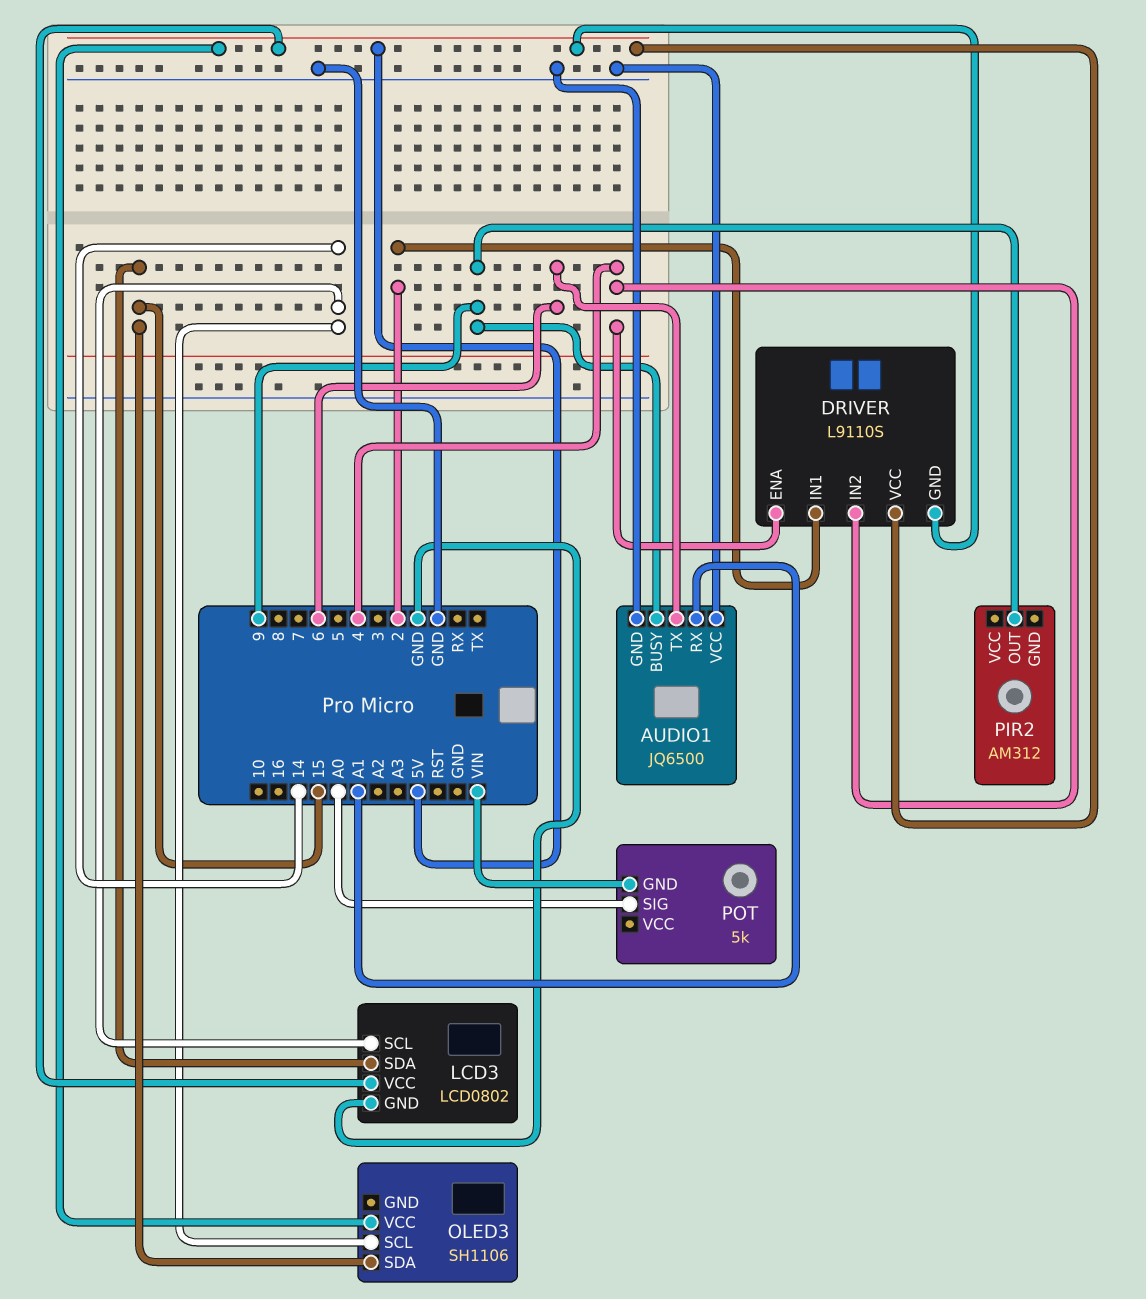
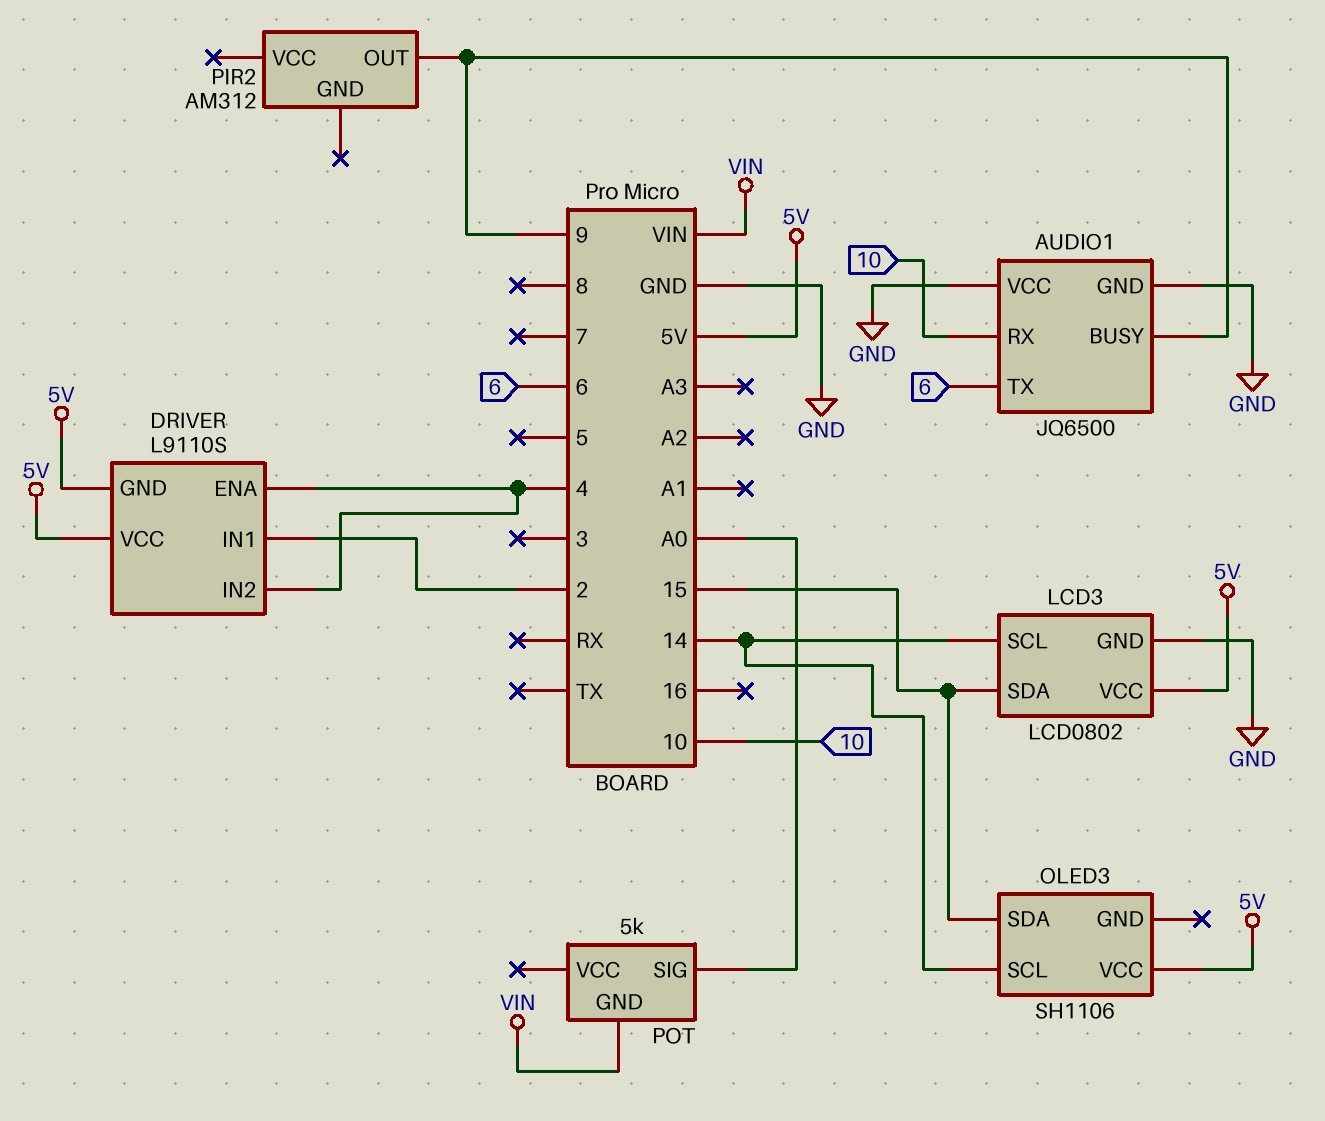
AUDIO1 pin RX: A1 -> 10

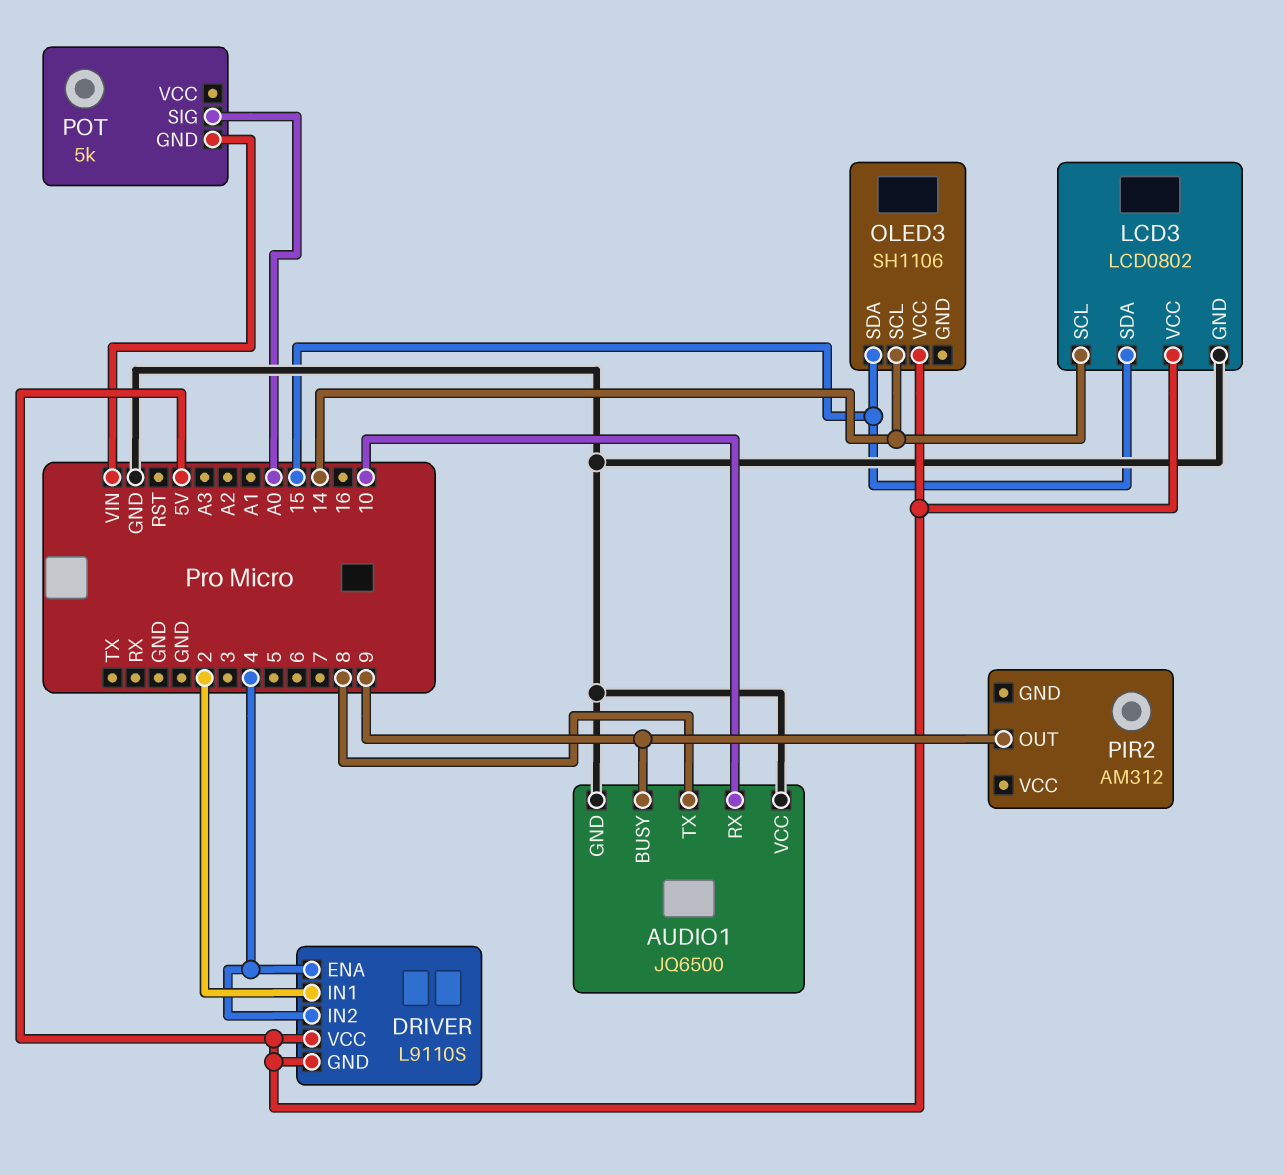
AUDIO1 pin TX: 6 -> 8

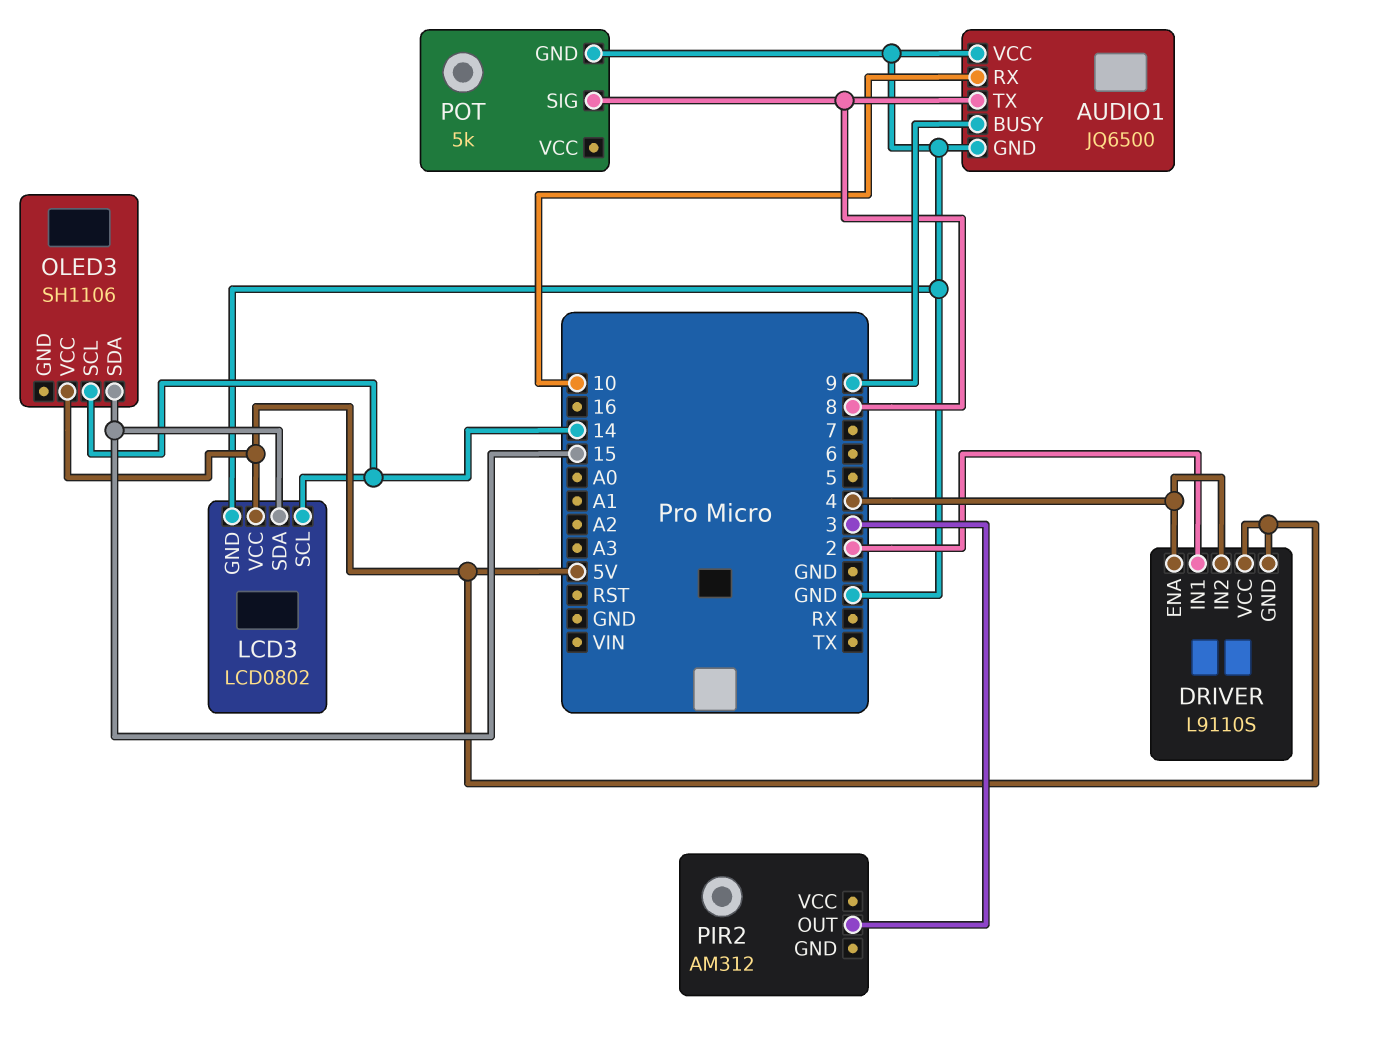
PIR2 pin OUT: 9 -> 3
POT pin GND: VIN -> GND
POT pin SIG: A0 -> 8

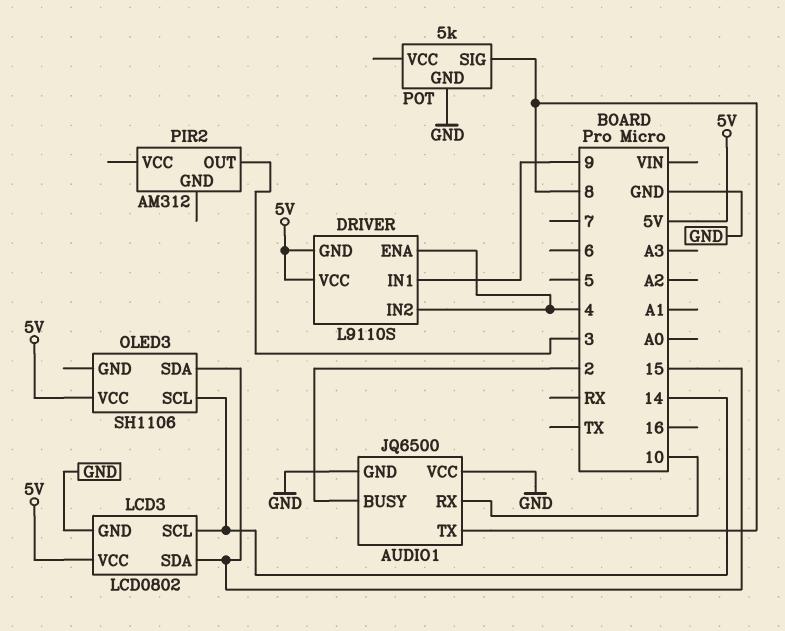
AUDIO1 pin BUSY: 9 -> 2
DRIVER pin IN1: 2 -> 9

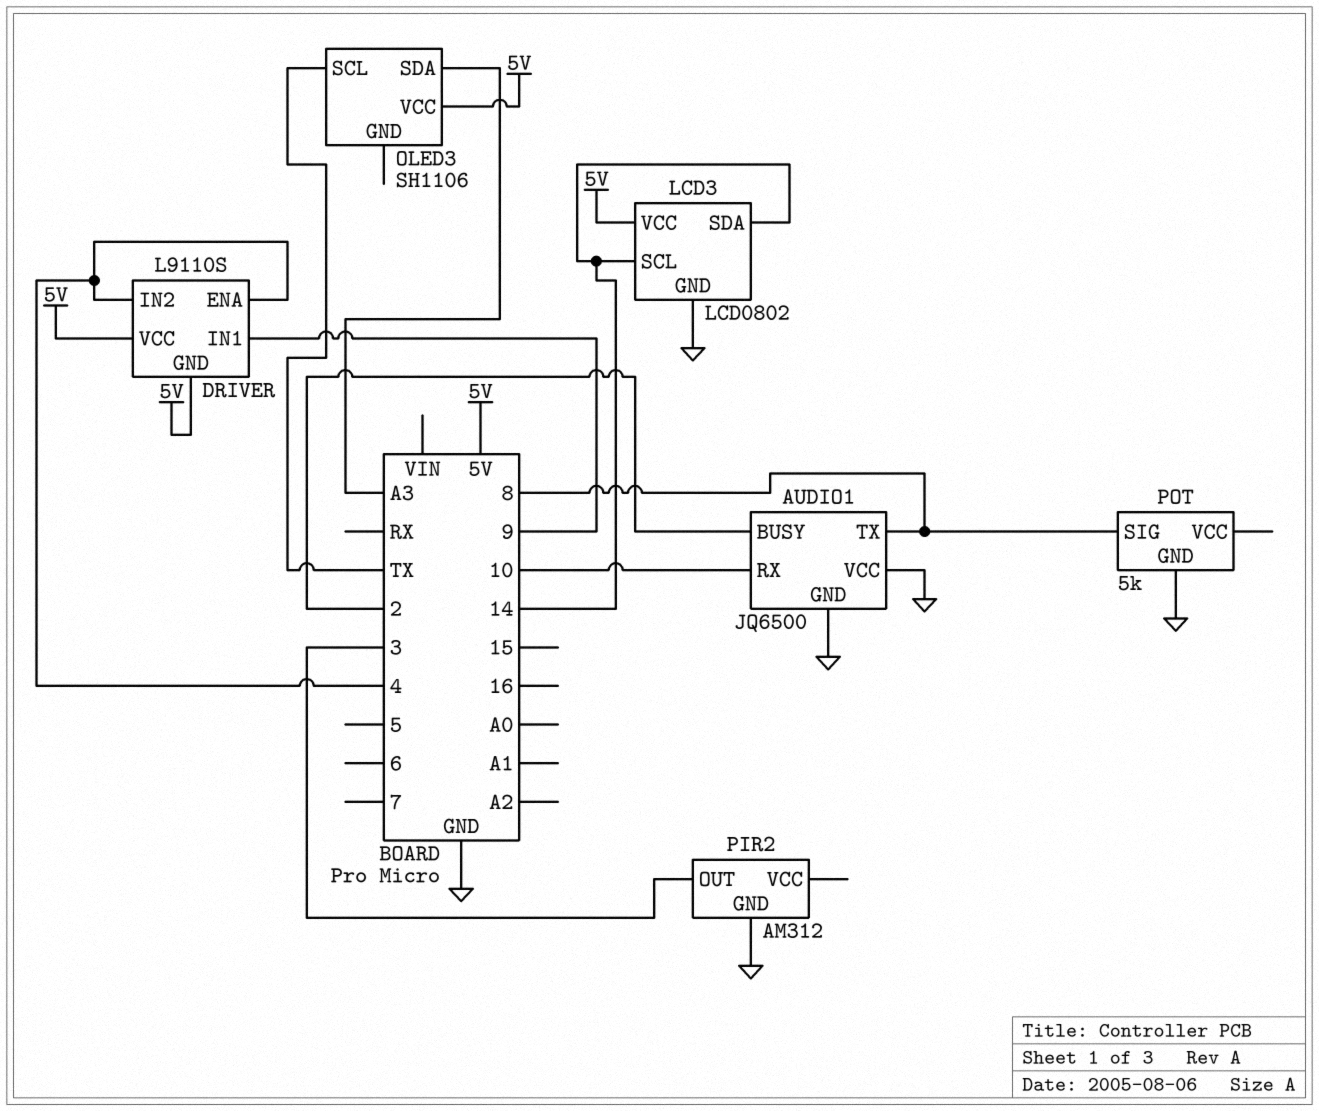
LCD3 pin SDA: 15 -> 14
OLED3 pin SCL: 14 -> TX
OLED3 pin SDA: 15 -> A3
PIR2 pin GND: none -> GND

